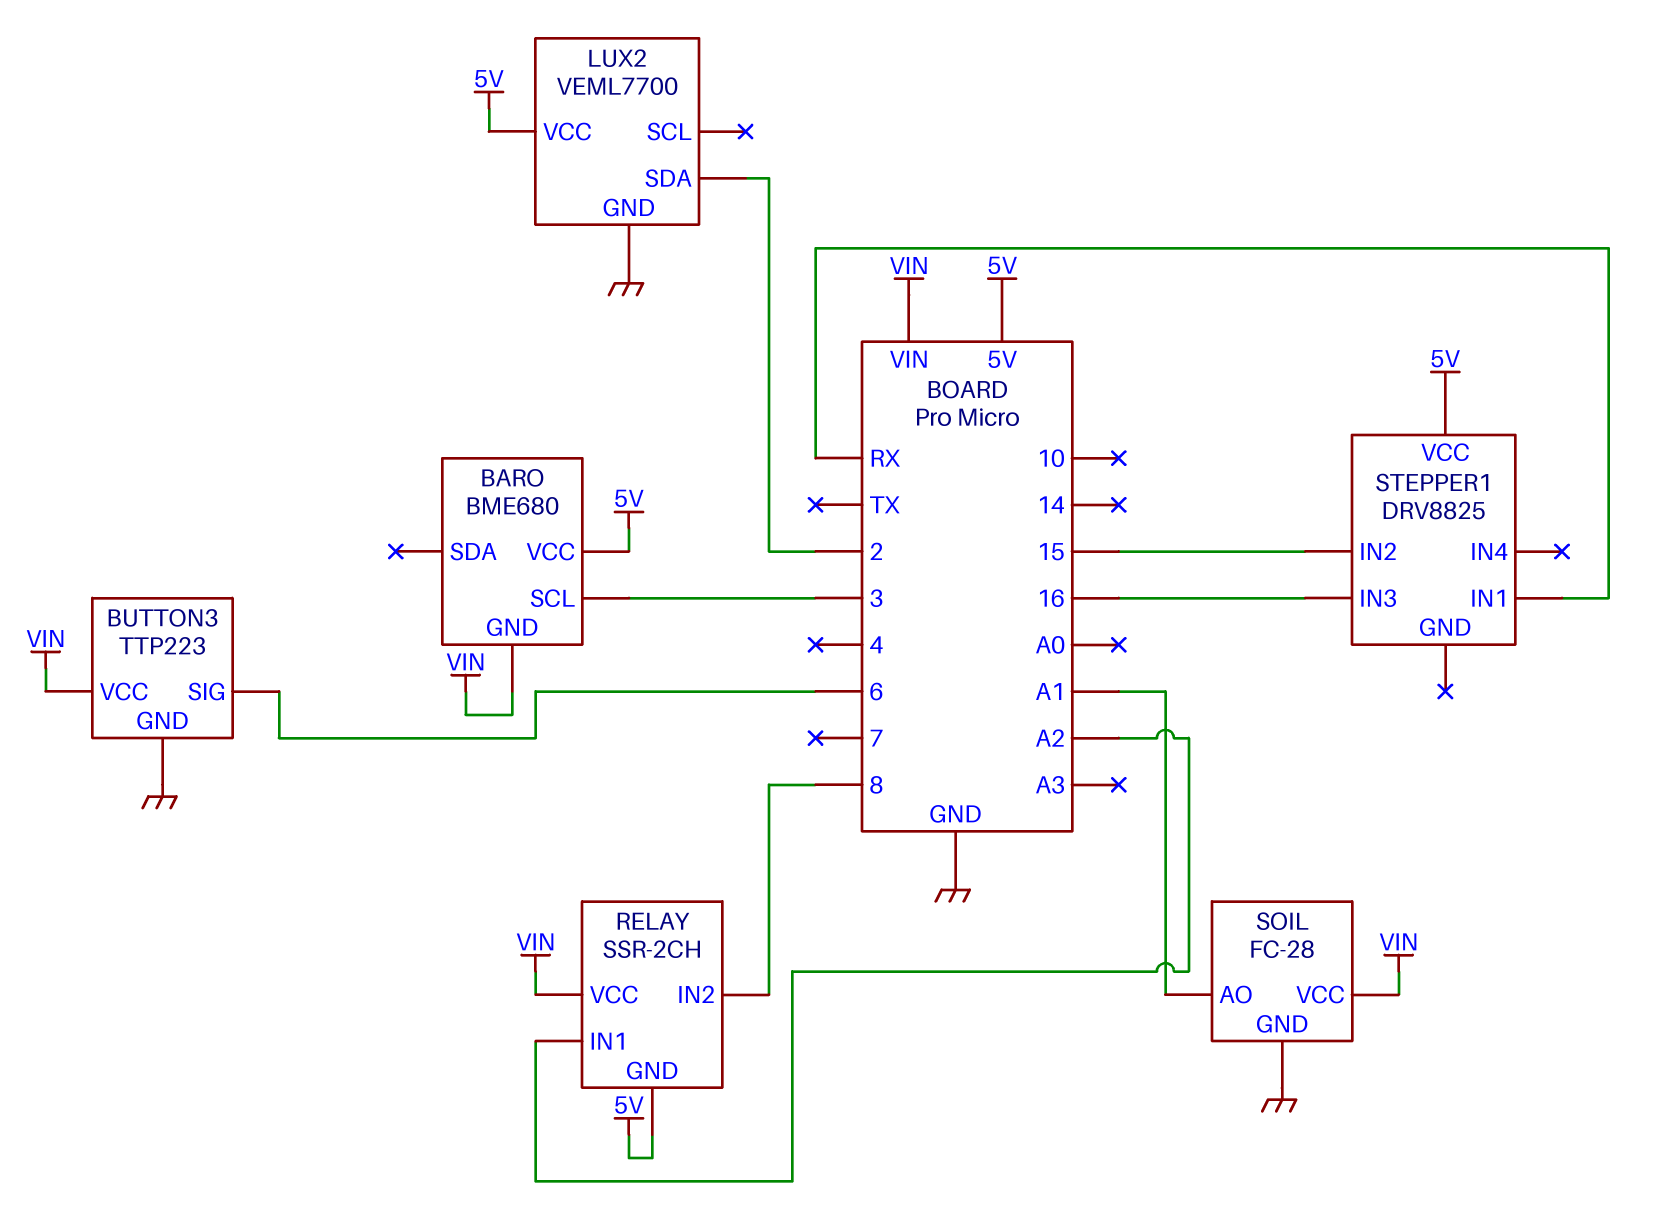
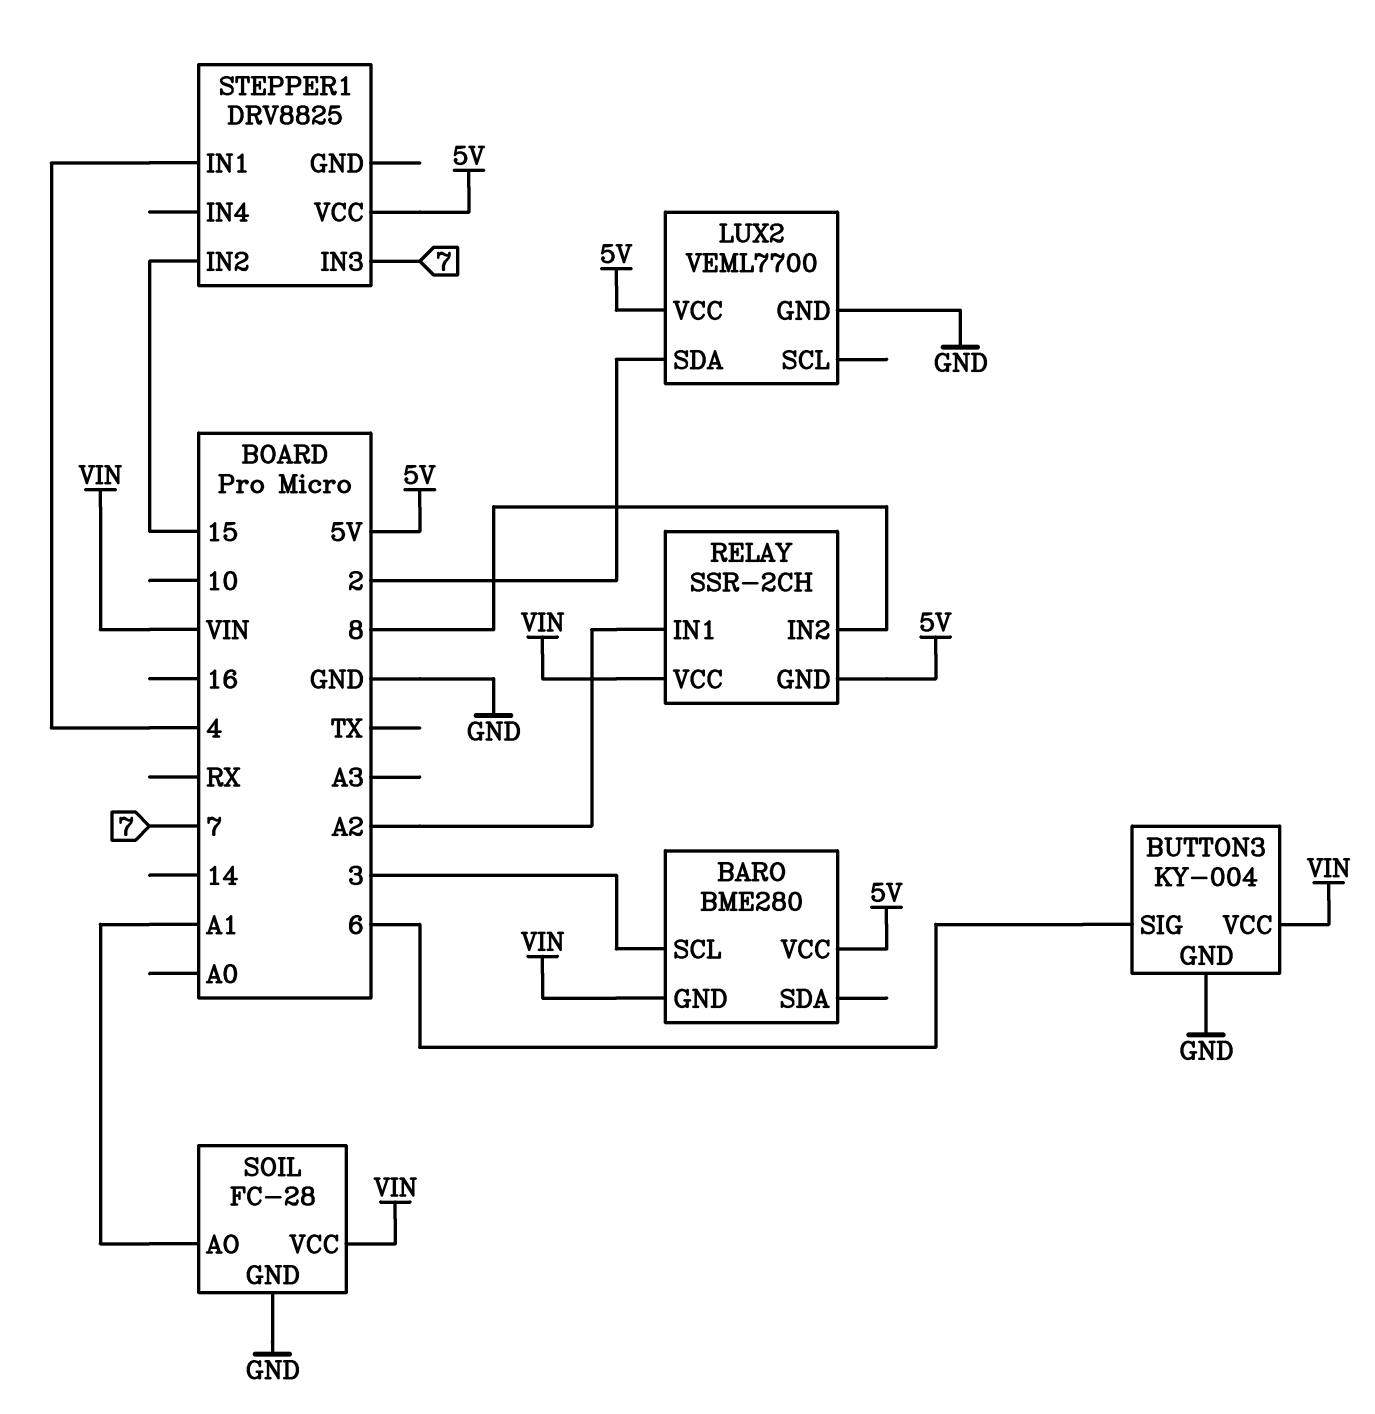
BARO: BME680 -> BME280
BUTTON3: TTP223 -> KY-004
STEPPER1 pin IN1: RX -> 4
STEPPER1 pin IN3: 16 -> 7

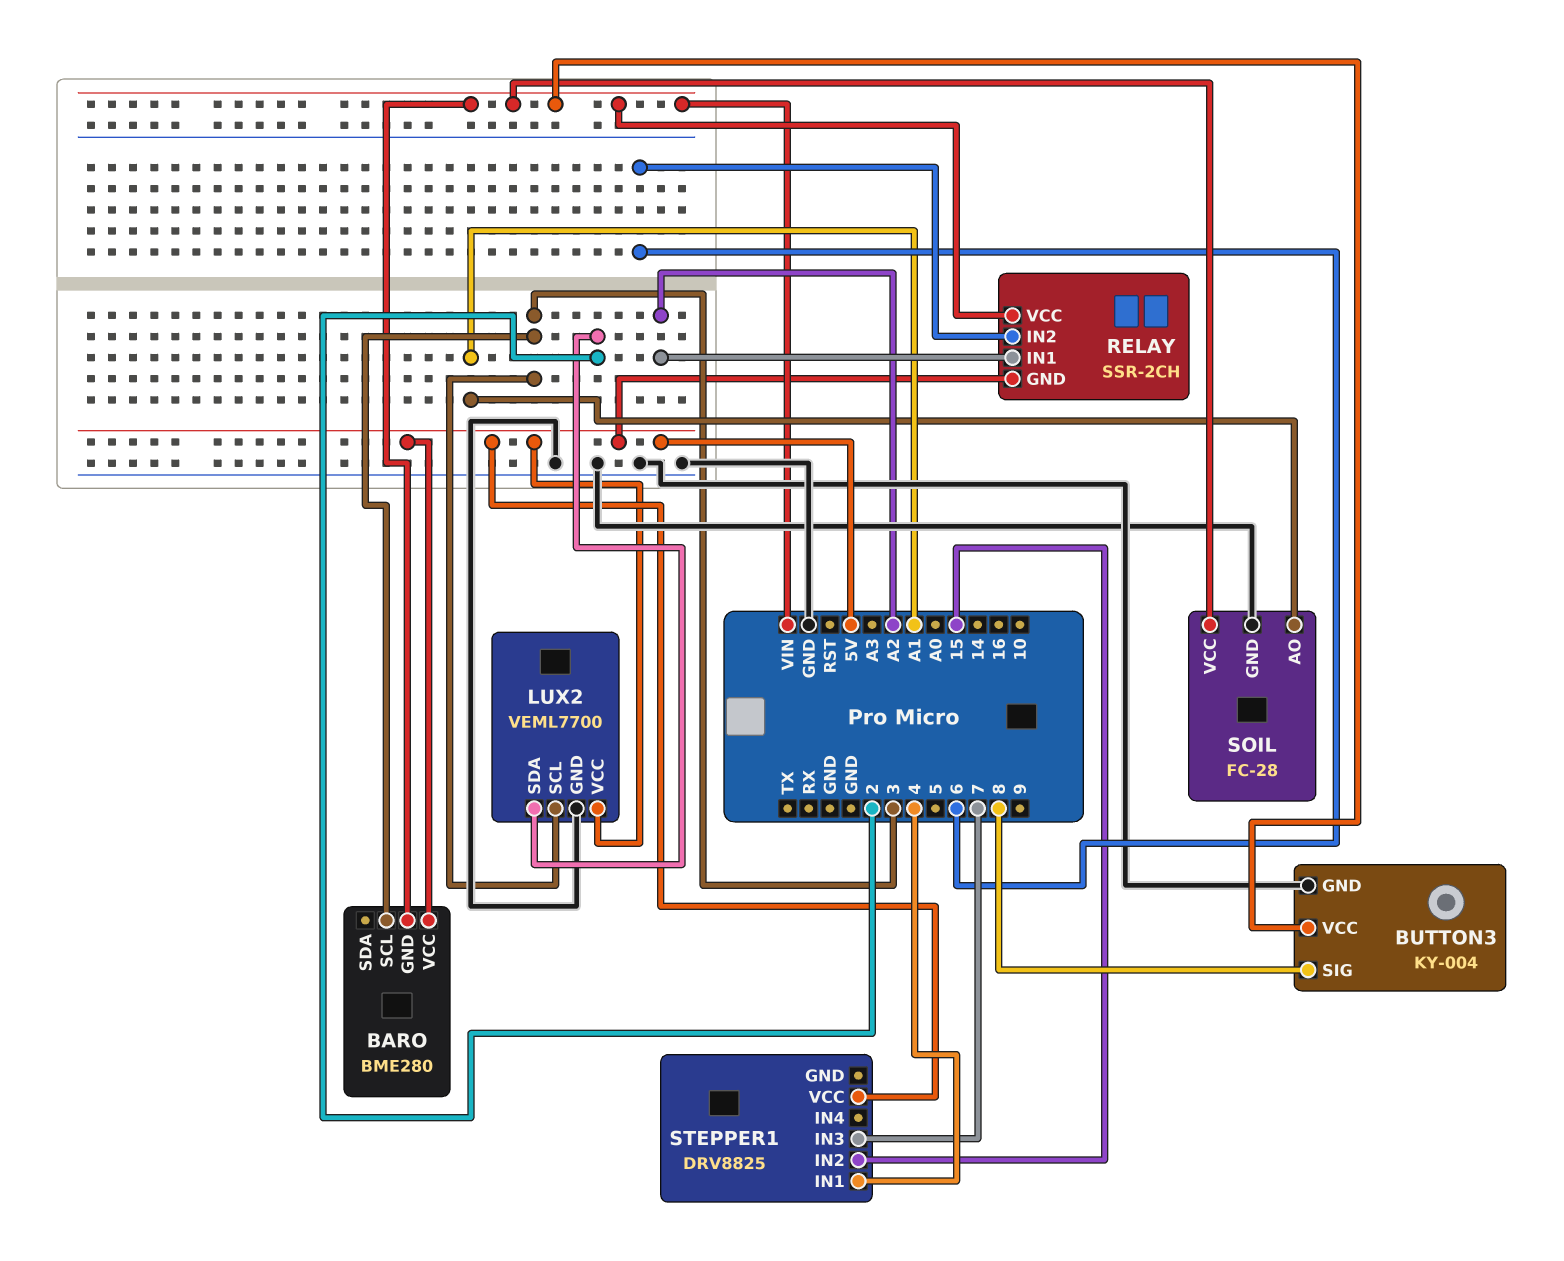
BUTTON3 pin SIG: 6 -> 8
LUX2 pin SCL: none -> 3
RELAY pin IN2: 8 -> 6

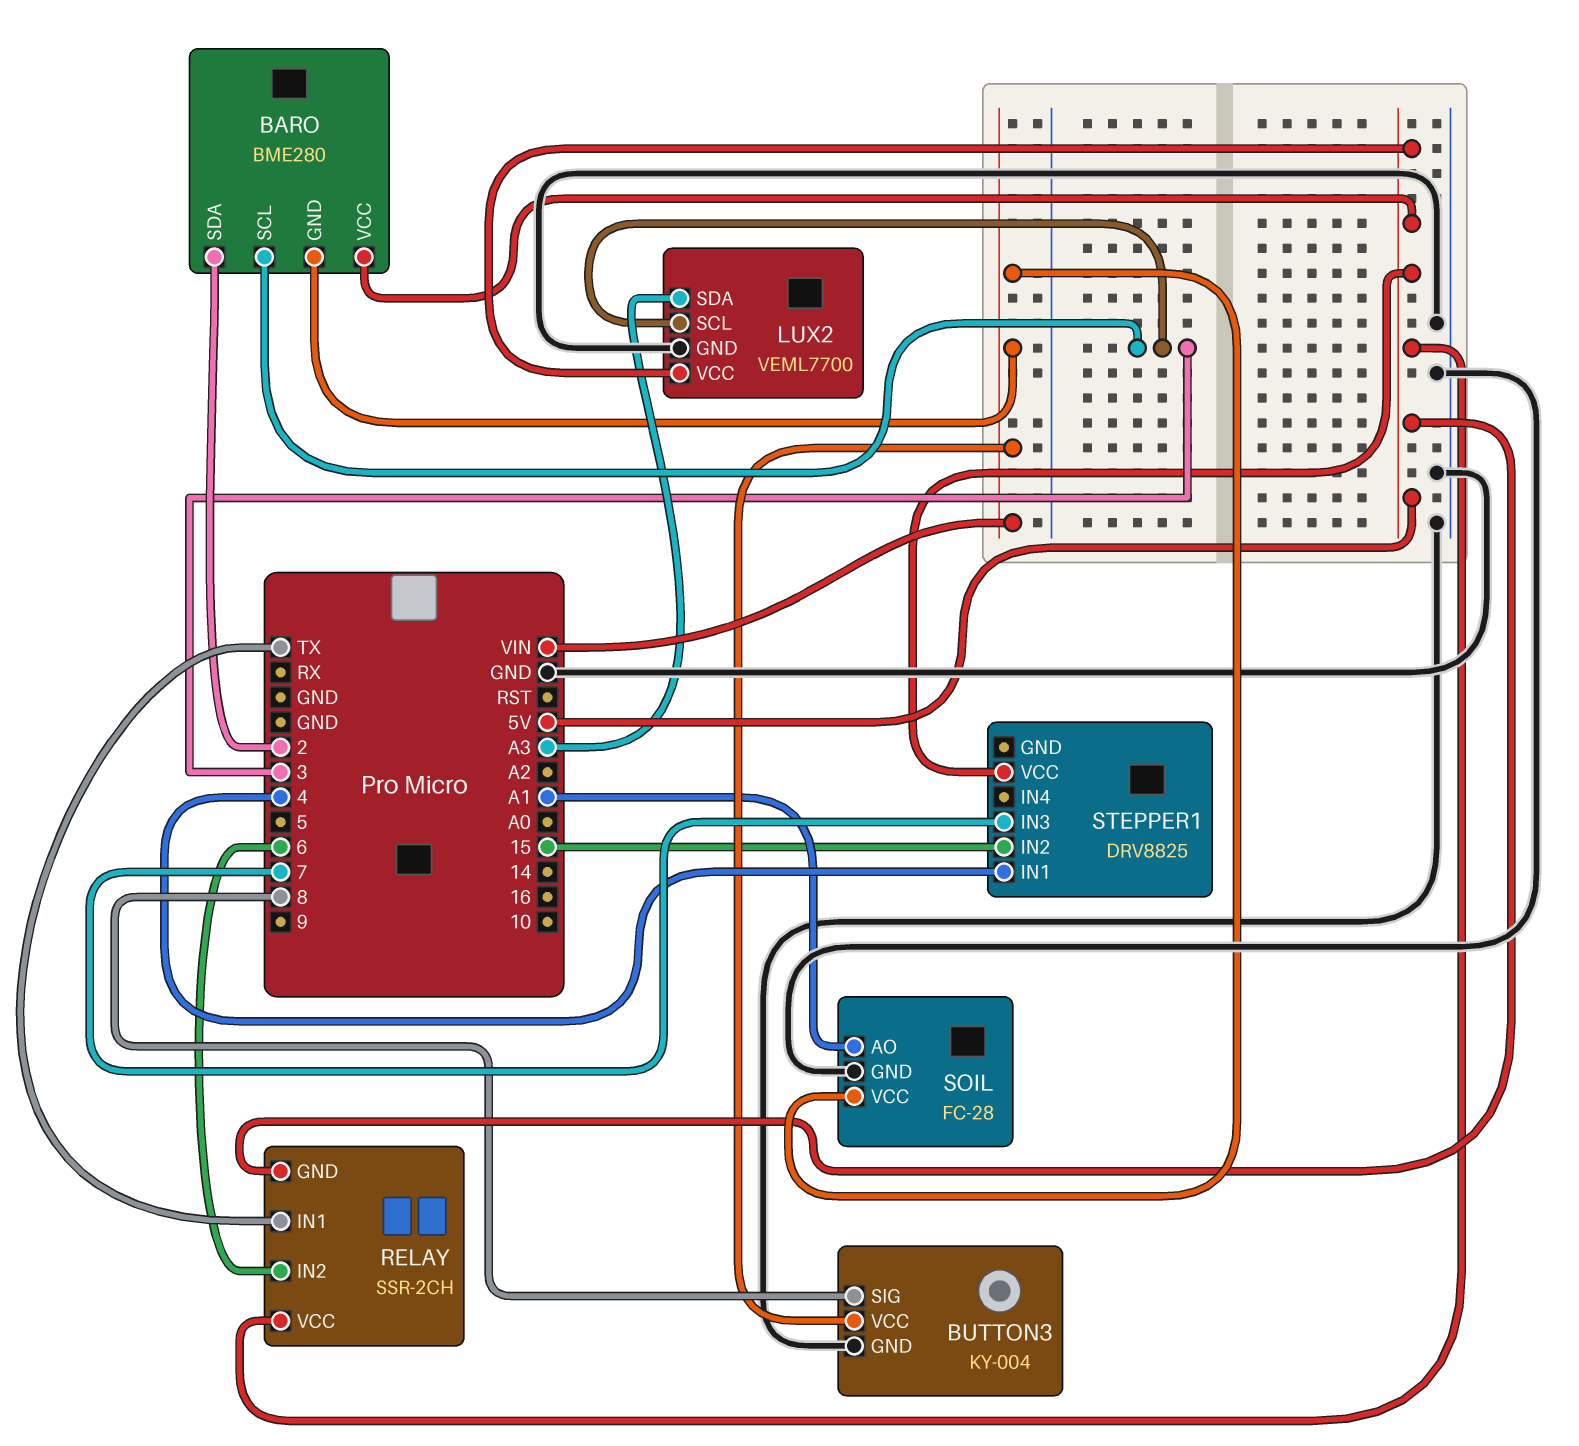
BARO pin SDA: none -> 2
LUX2 pin SDA: 2 -> A3
RELAY pin IN1: A2 -> TX
RELAY pin VCC: VIN -> 5V

